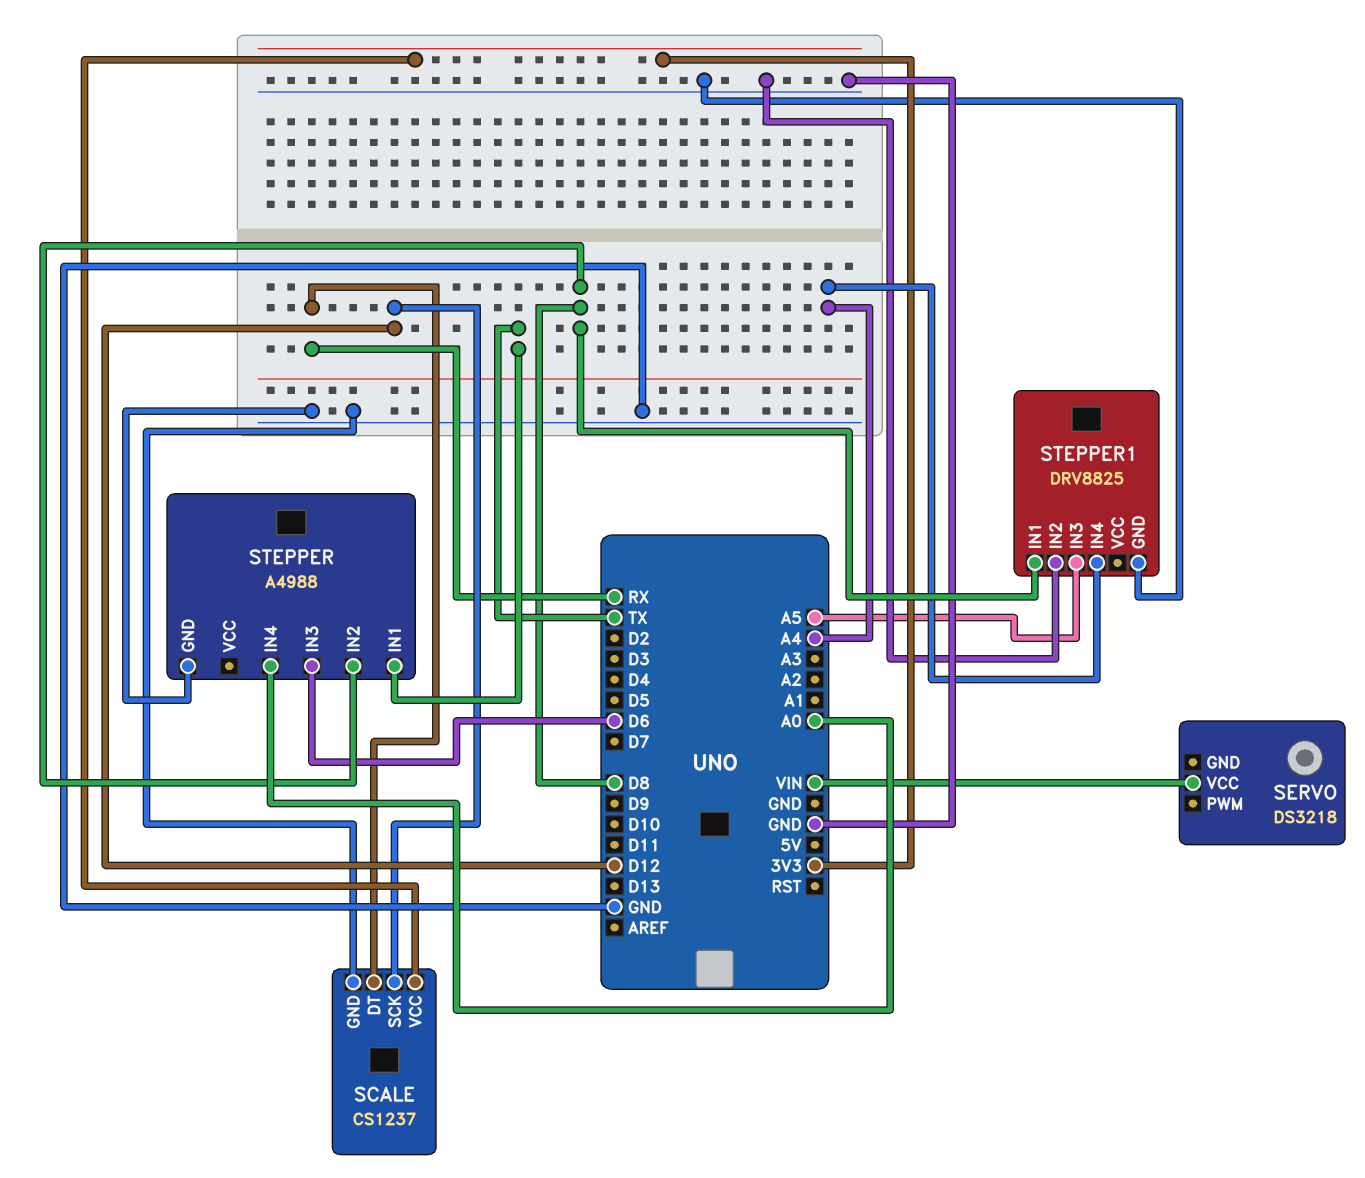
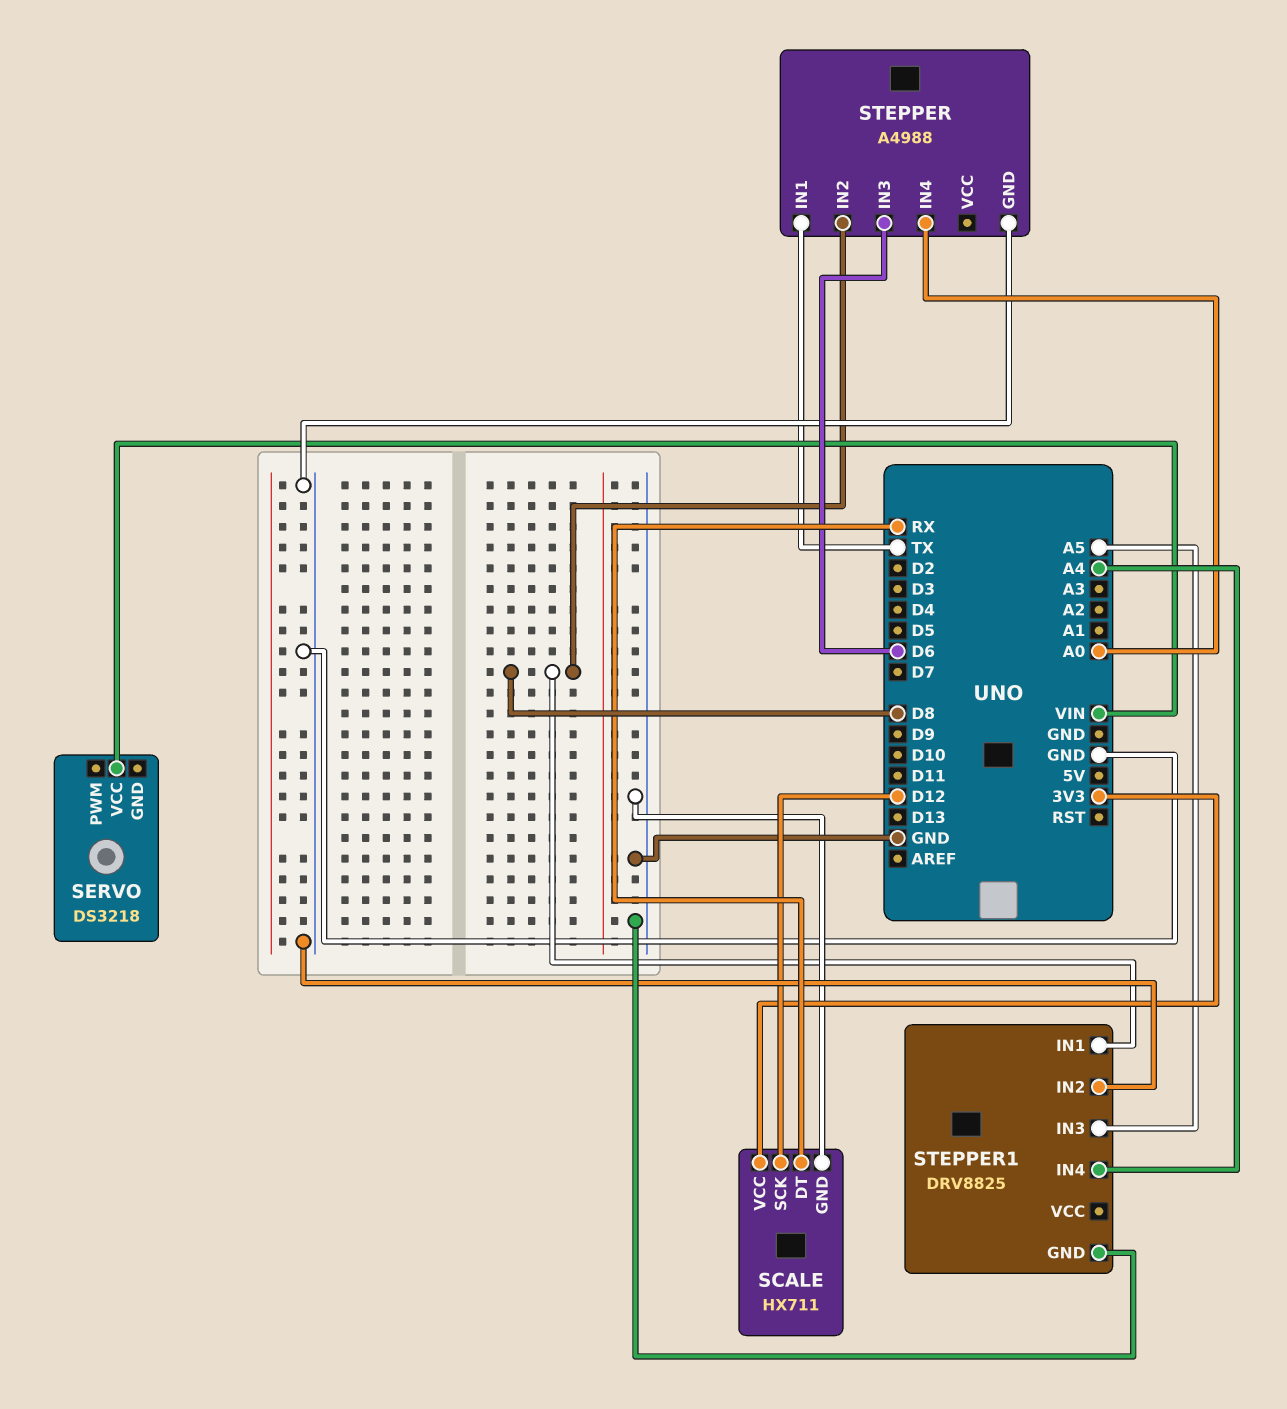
SCALE: CS1237 -> HX711

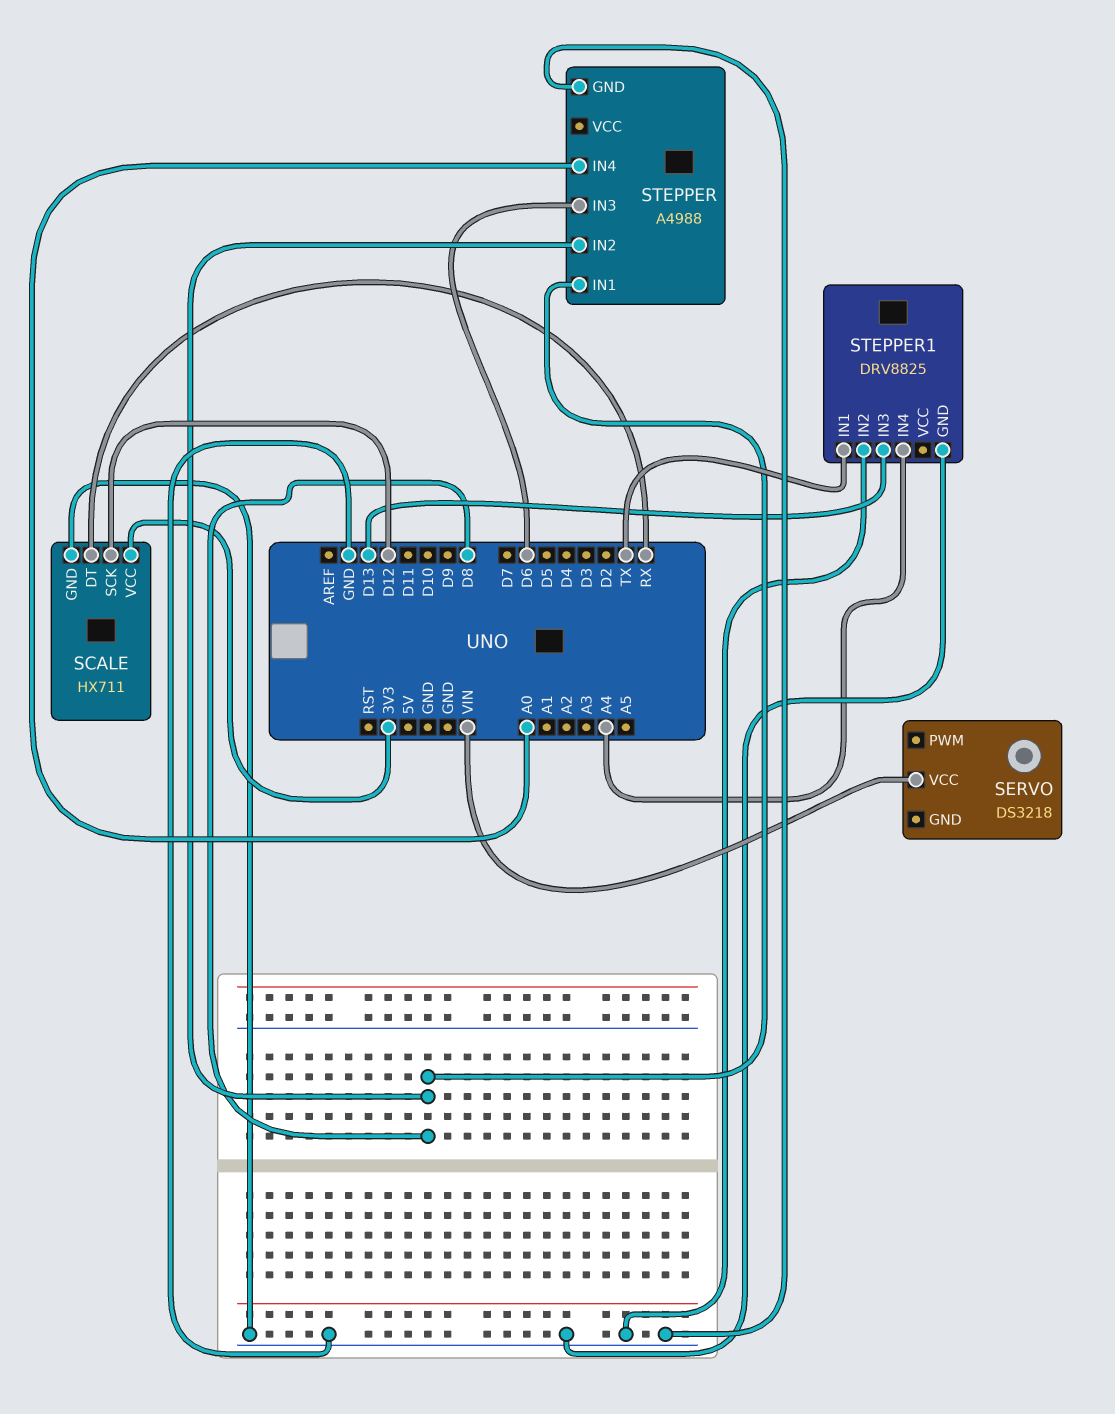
STEPPER pin IN1: TX -> D8
STEPPER1 pin IN1: D8 -> TX
STEPPER1 pin IN3: A5 -> D13

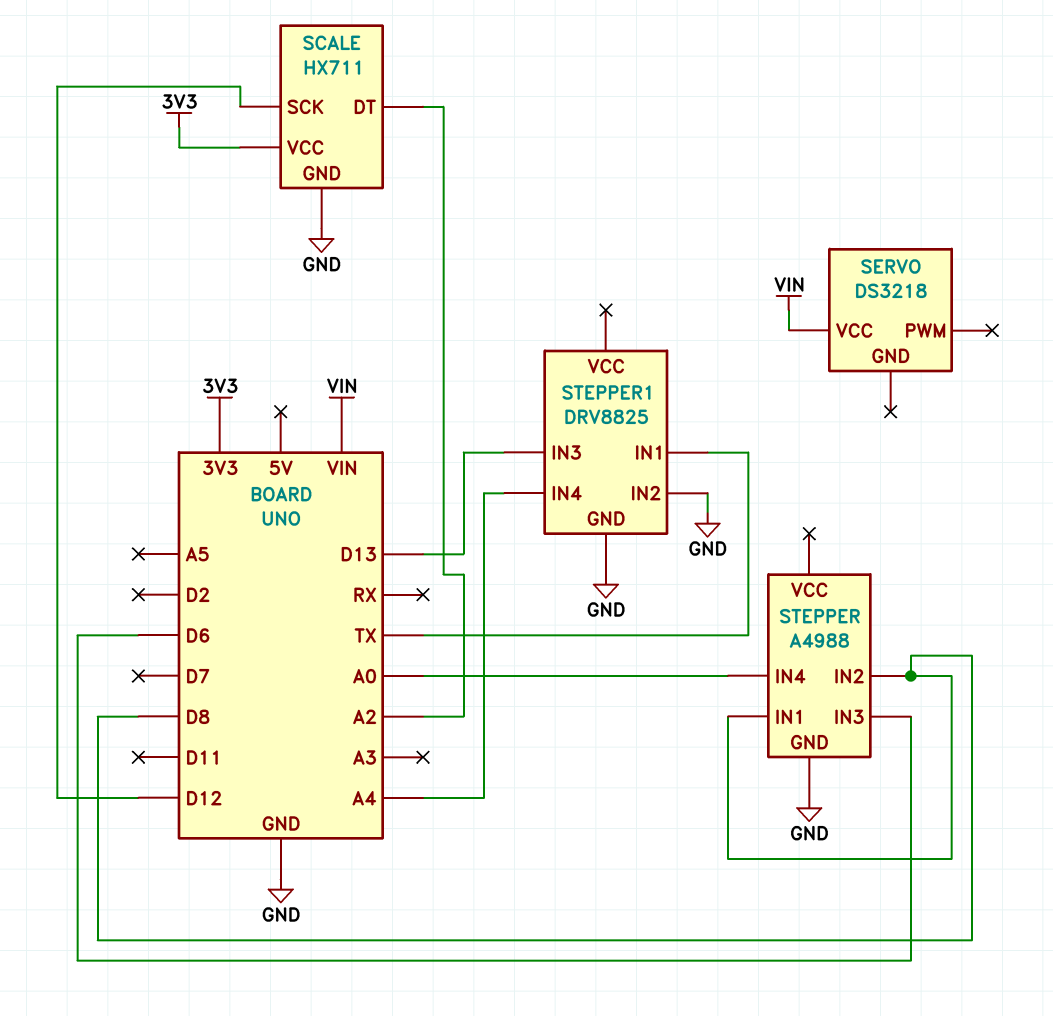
SCALE pin DT: RX -> A2

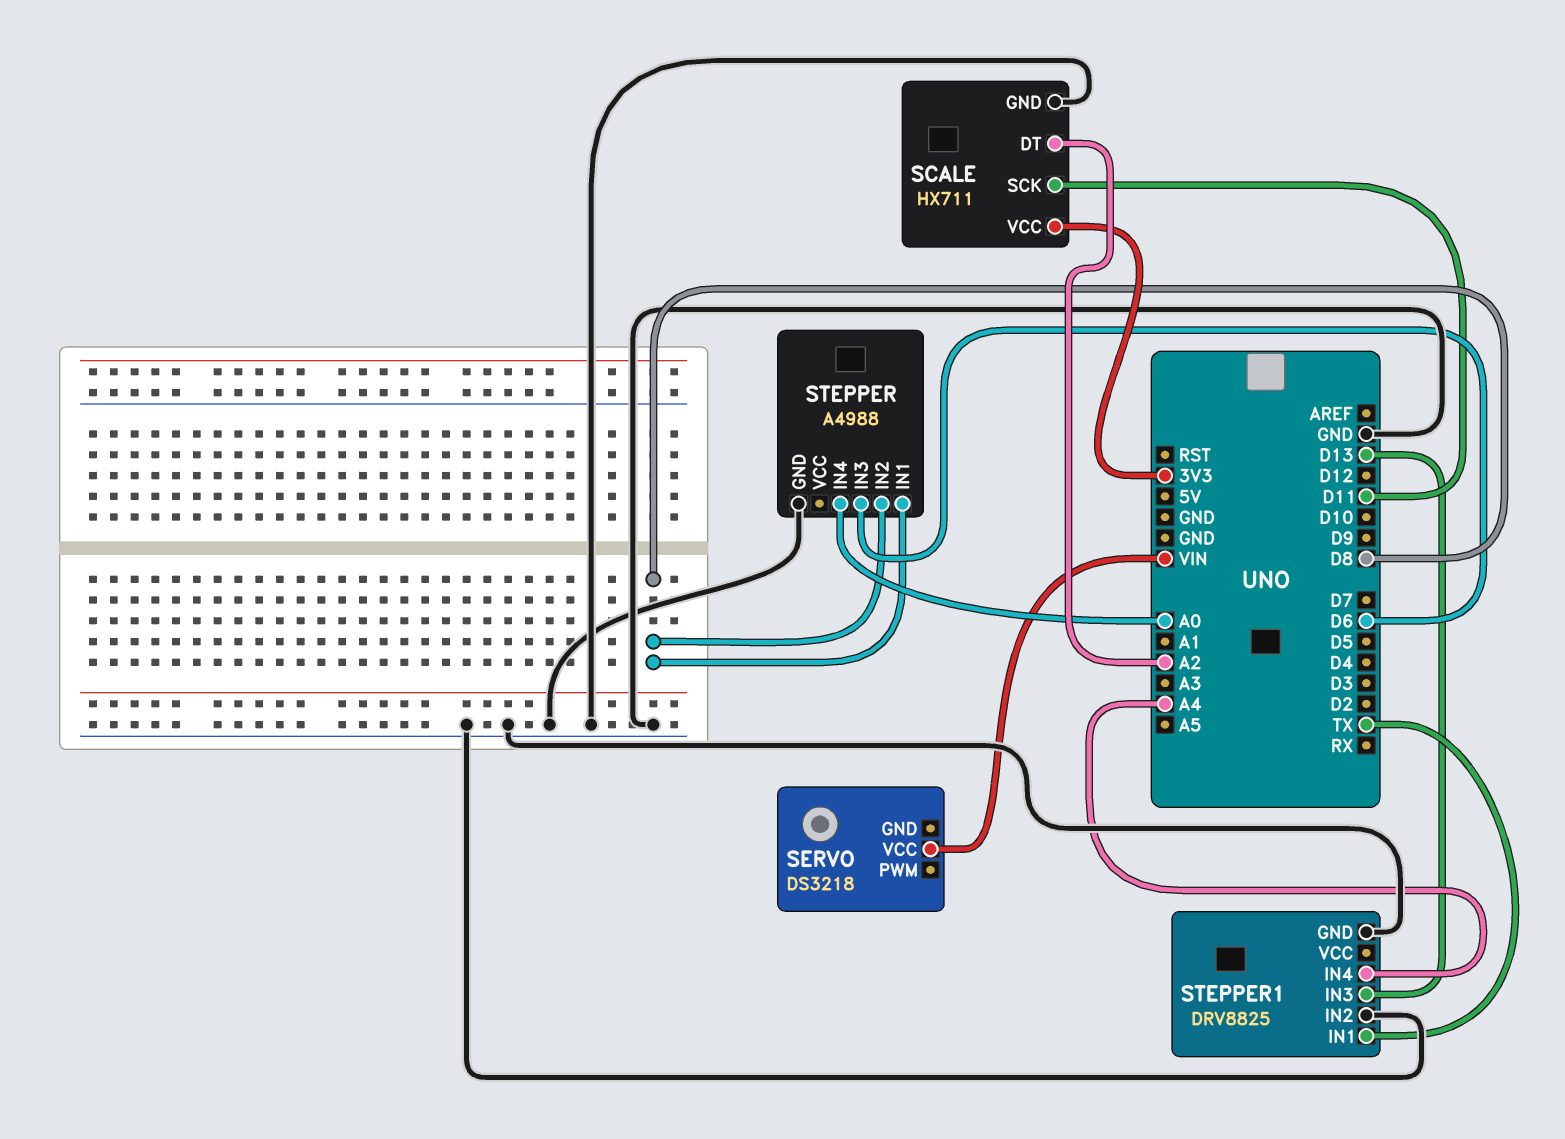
SCALE pin SCK: D12 -> D11

